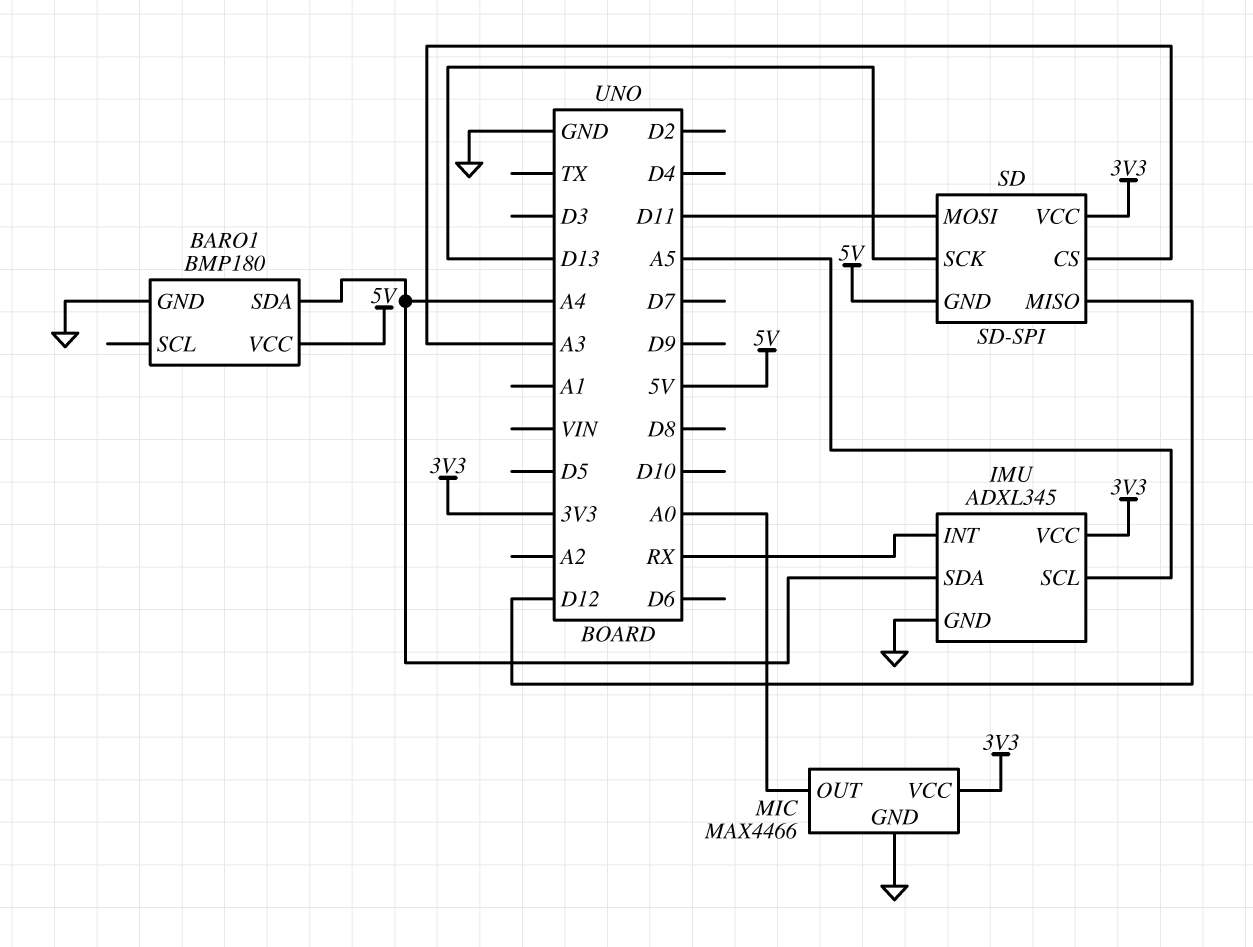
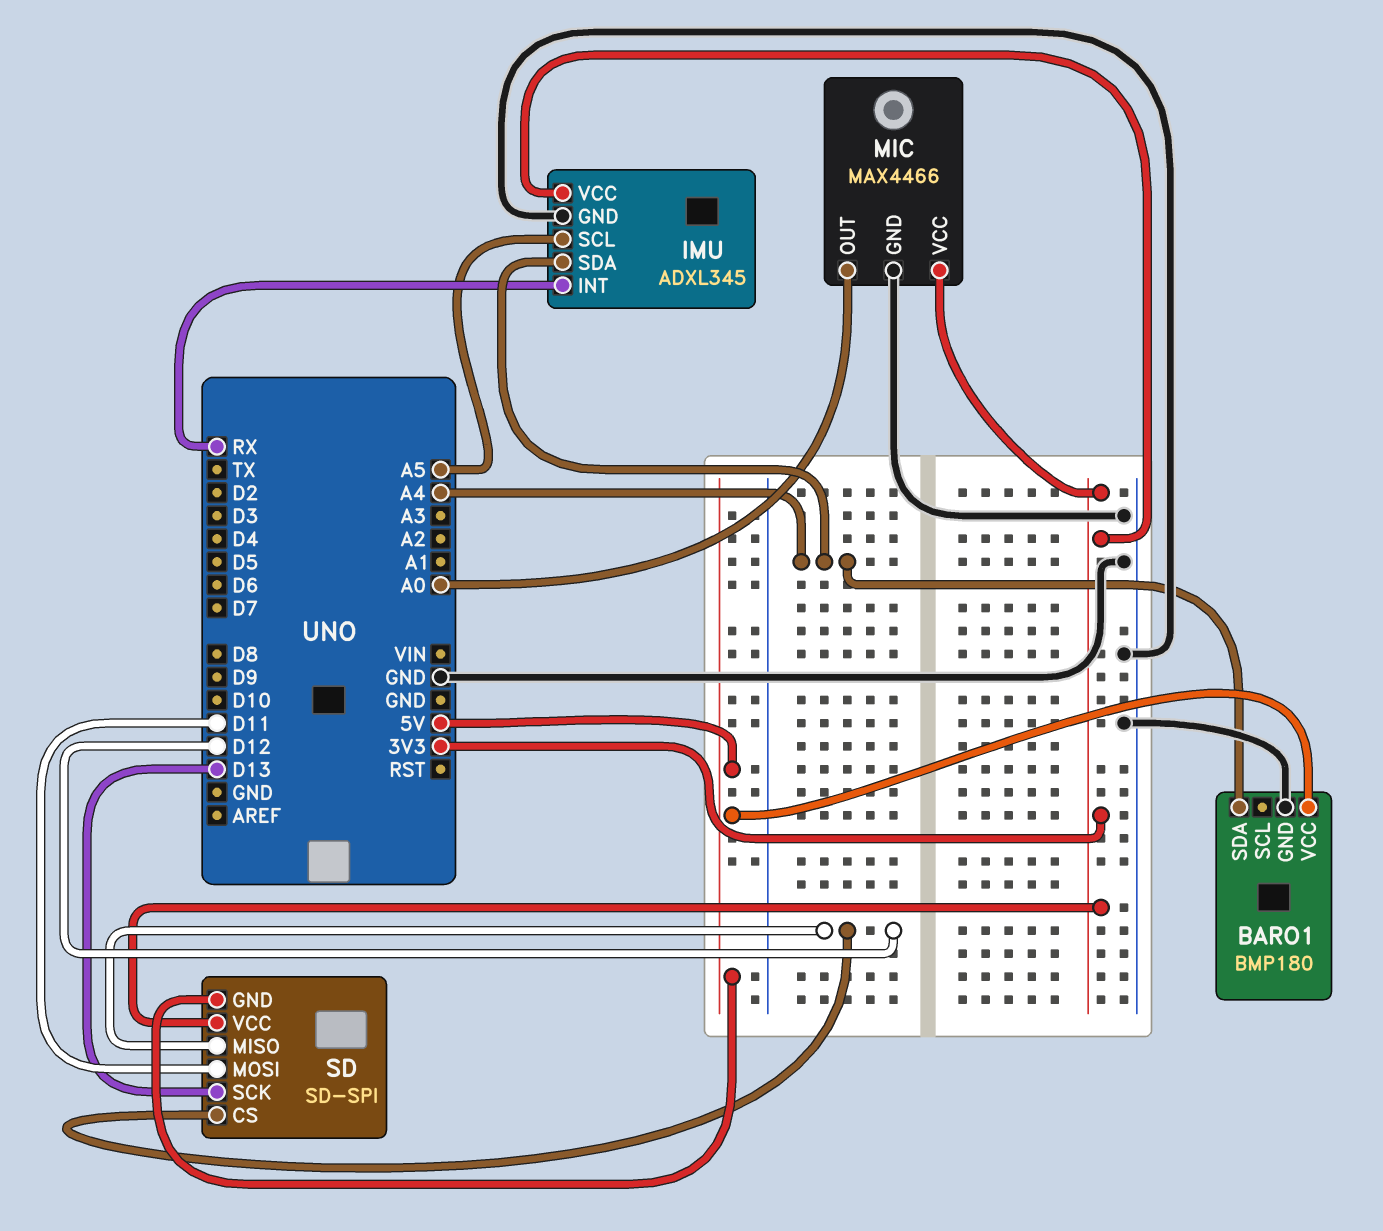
SD pin CS: A3 -> D12

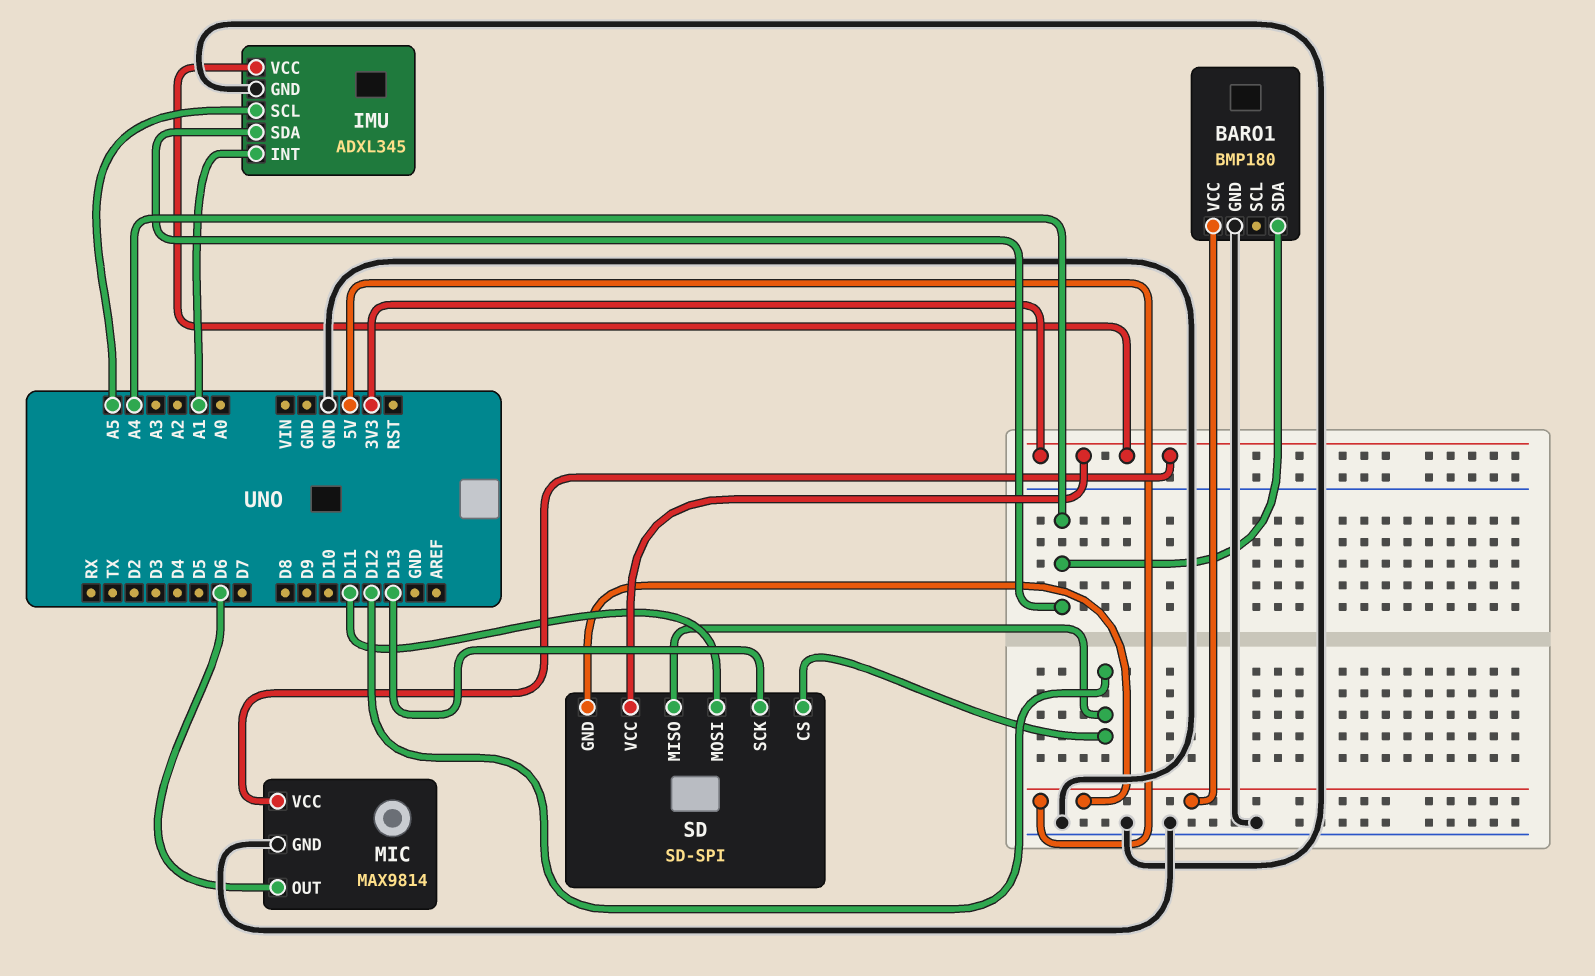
IMU pin INT: RX -> A1
MIC: MAX4466 -> MAX9814
MIC pin OUT: A0 -> D6

